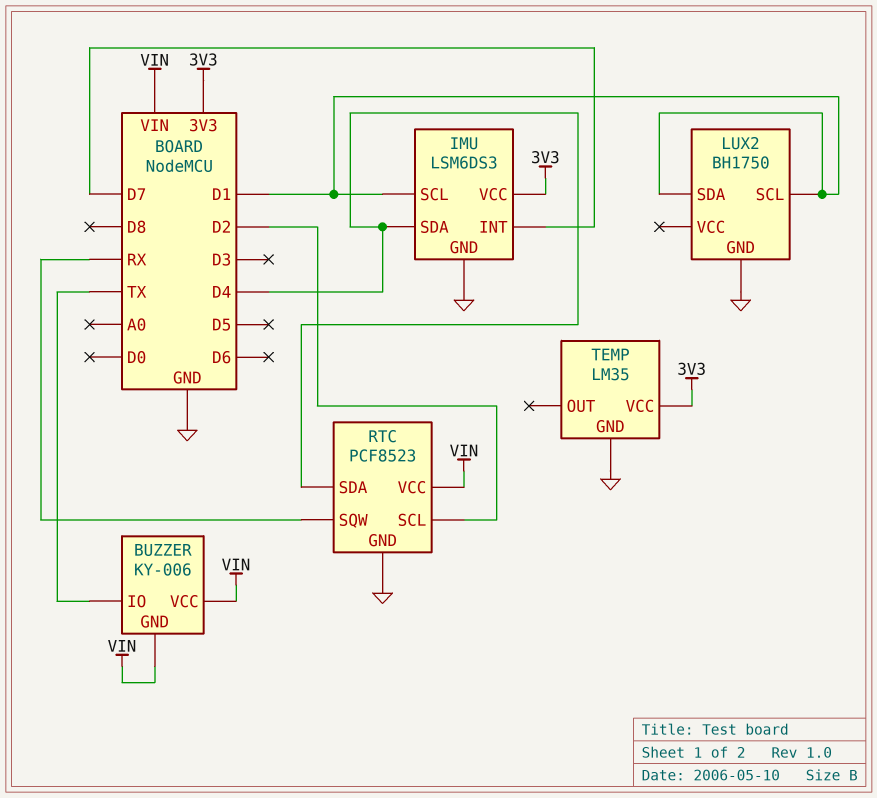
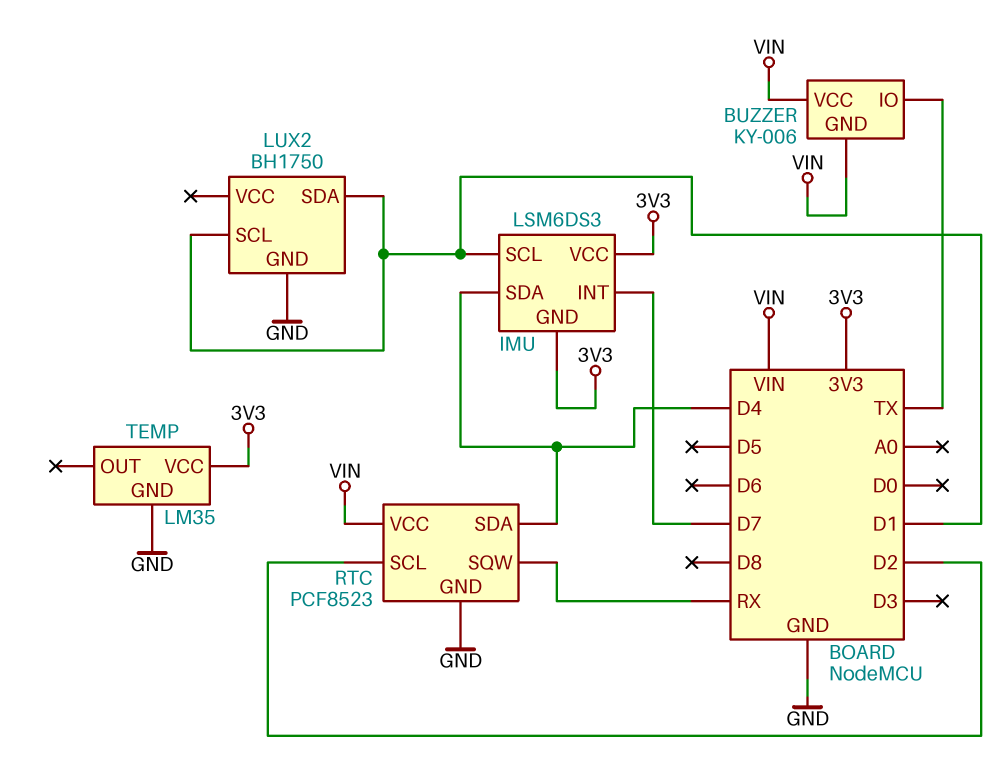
IMU pin GND: GND -> 3V3

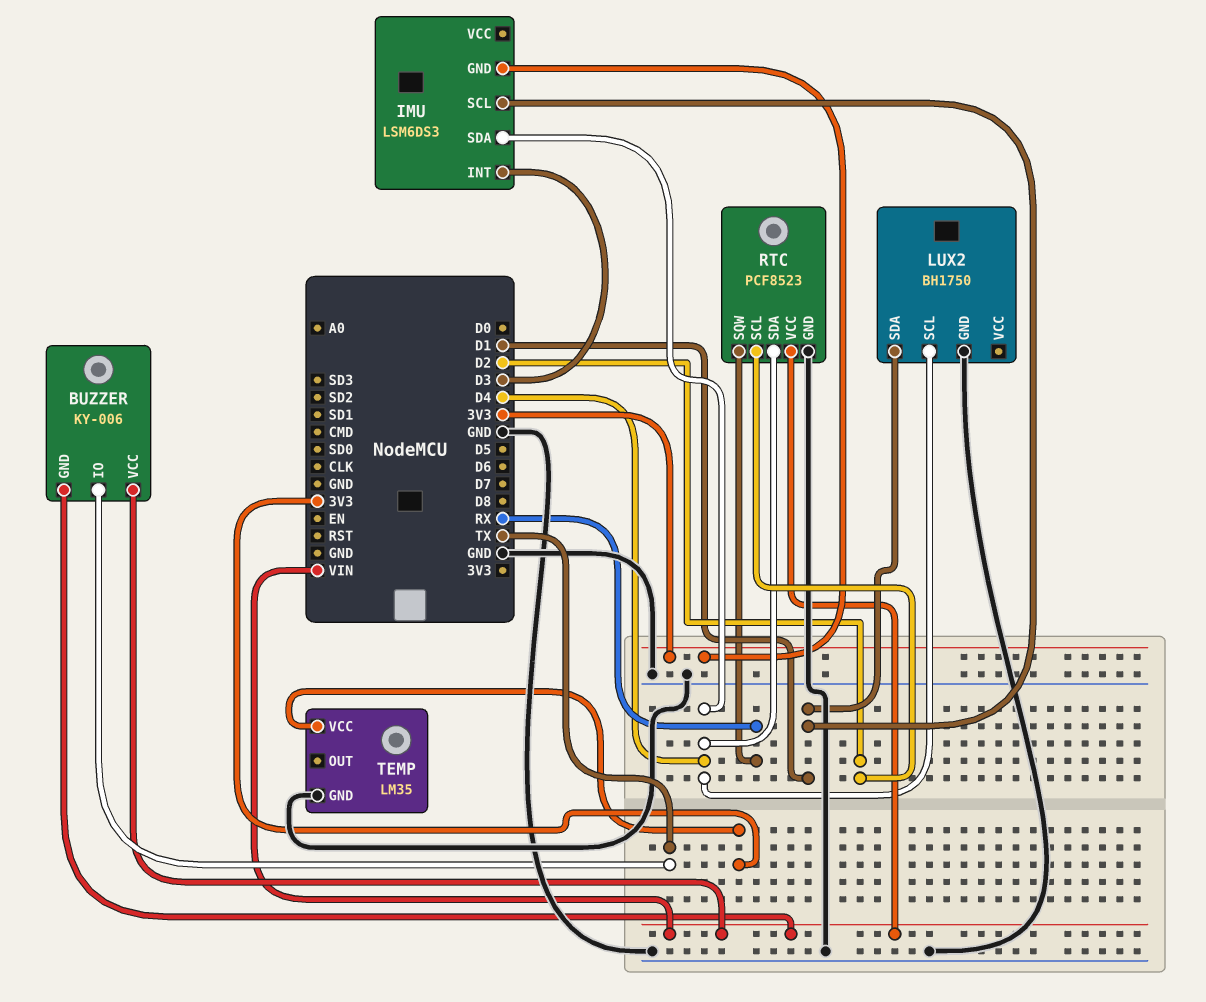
IMU pin INT: D7 -> D3
IMU pin VCC: 3V3 -> none
LUX2 pin SCL: D1 -> D4

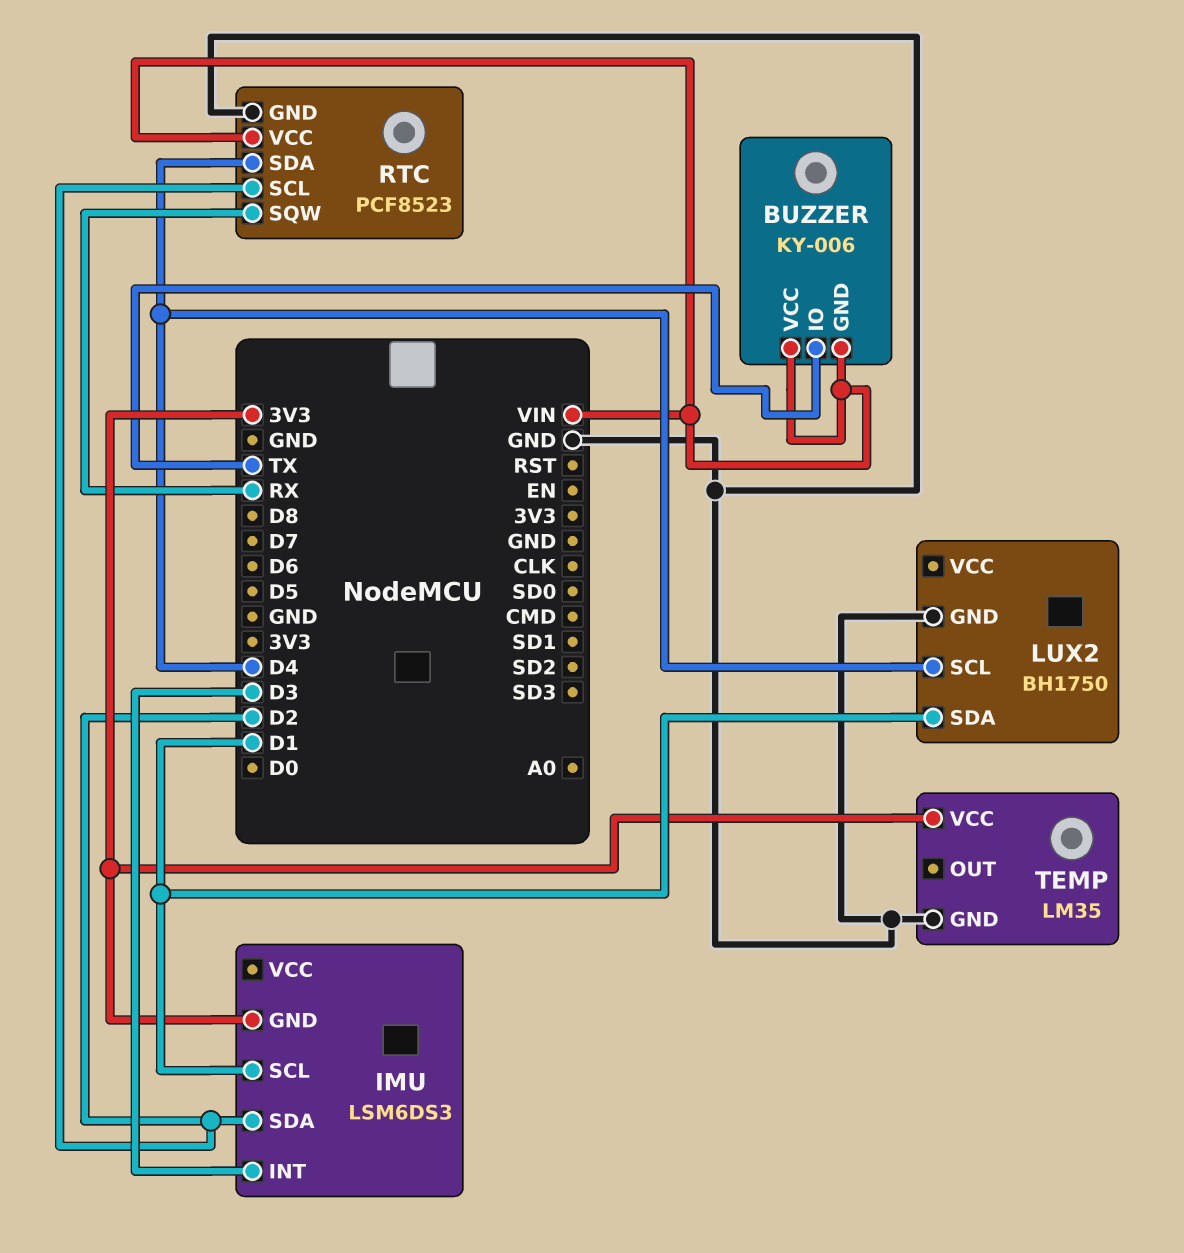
IMU pin SDA: D4 -> D2

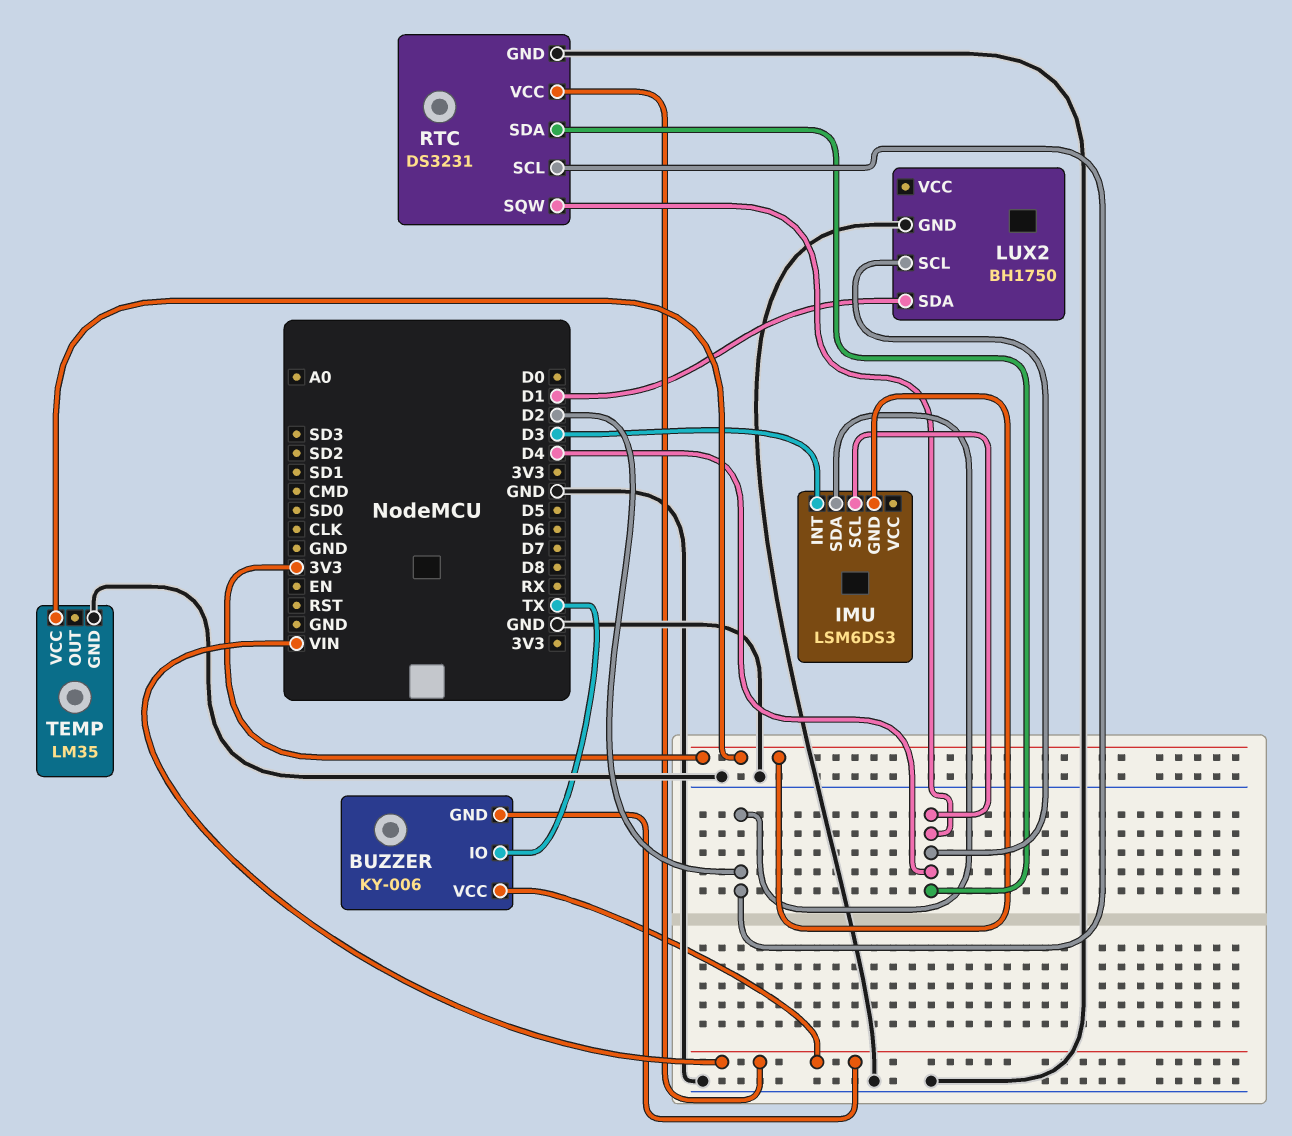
IMU pin SCL: D1 -> D4
RTC: PCF8523 -> DS3231
RTC pin SQW: RX -> D4

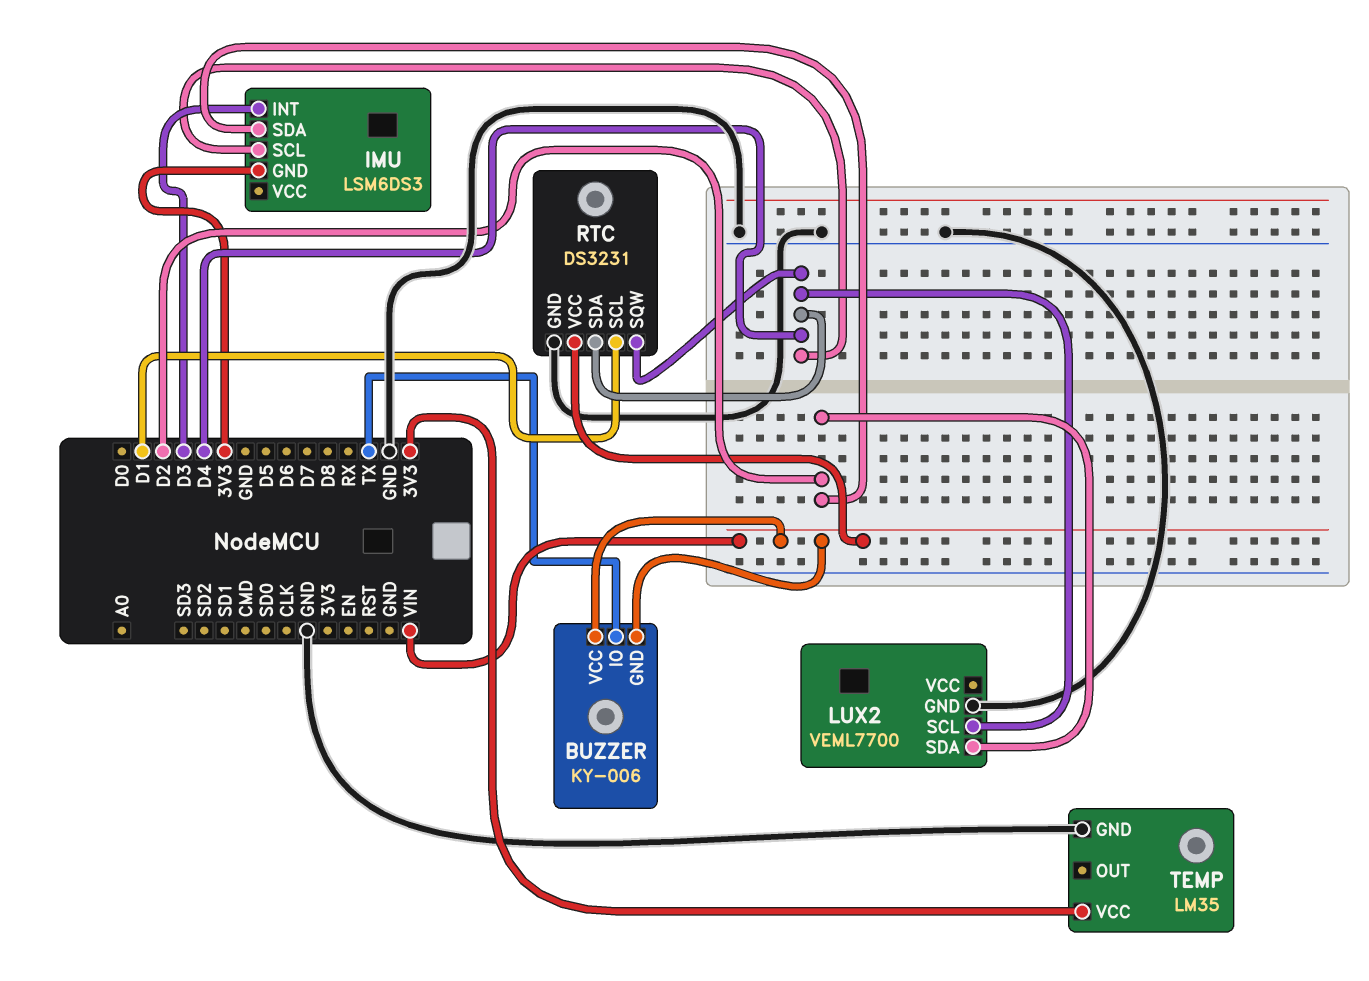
LUX2: BH1750 -> VEML7700
LUX2 pin SDA: D1 -> D2
RTC pin SCL: D2 -> D1

